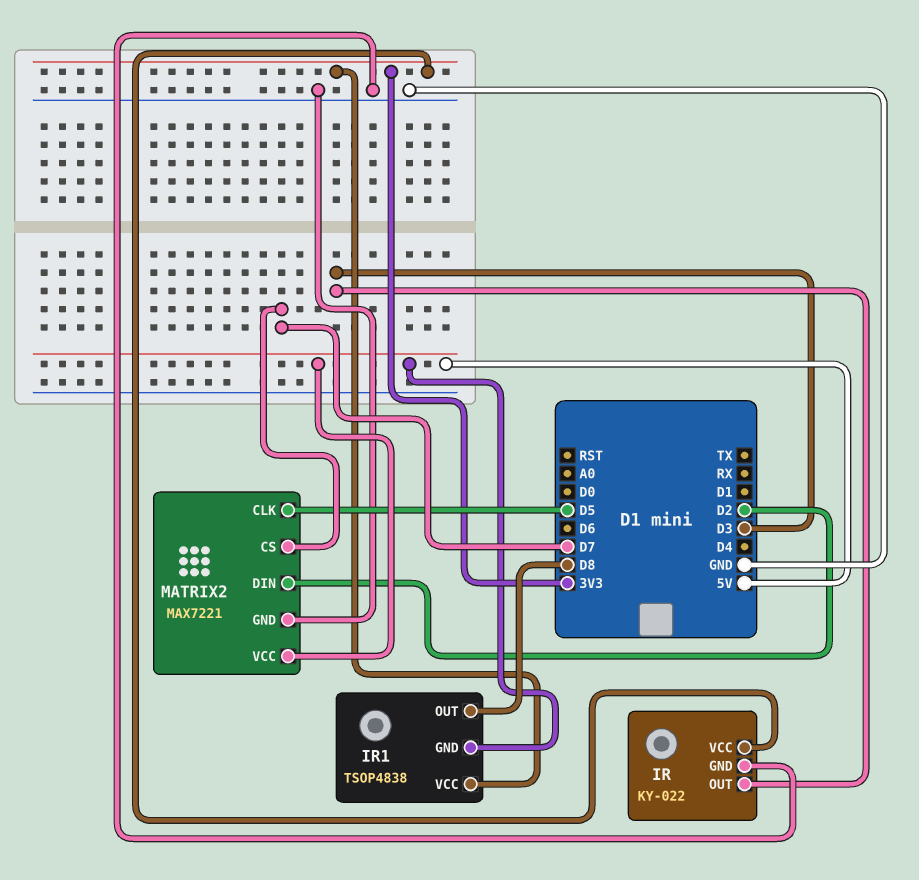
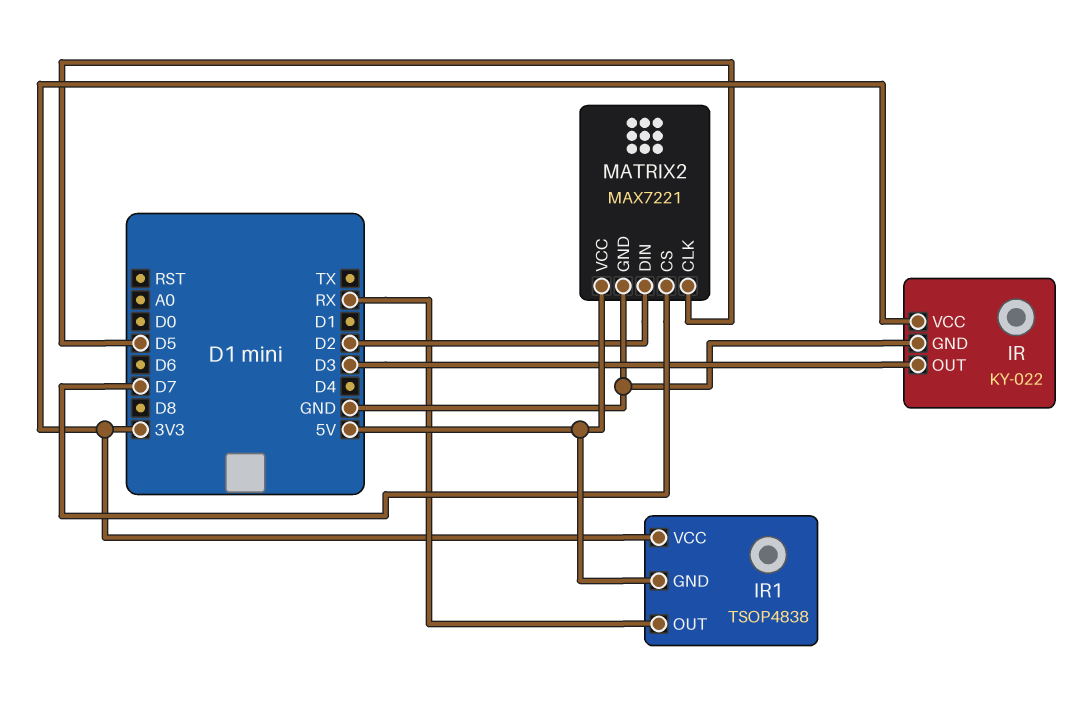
IR1 pin OUT: D8 -> RX

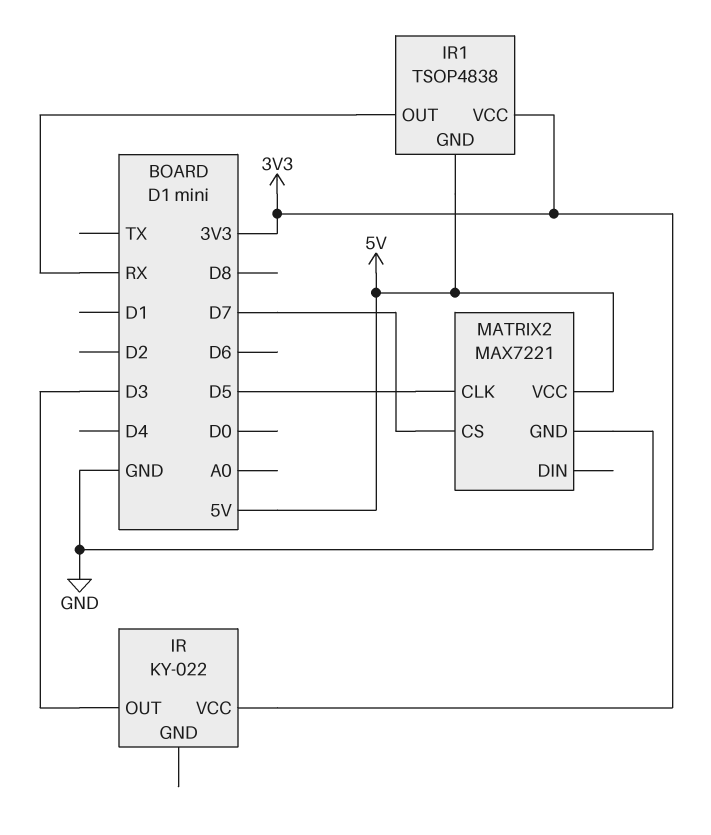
IR pin GND: GND -> none
MATRIX2 pin DIN: D2 -> none

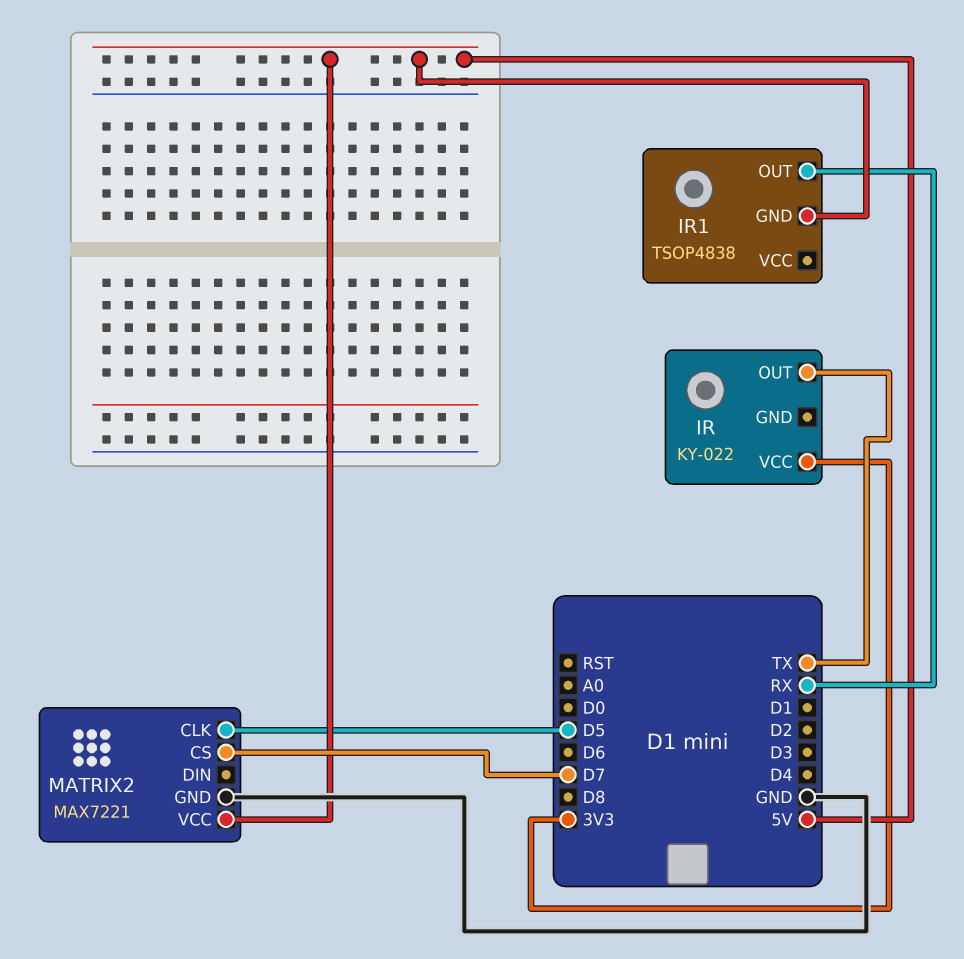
IR pin OUT: D3 -> TX
IR1 pin VCC: 3V3 -> none

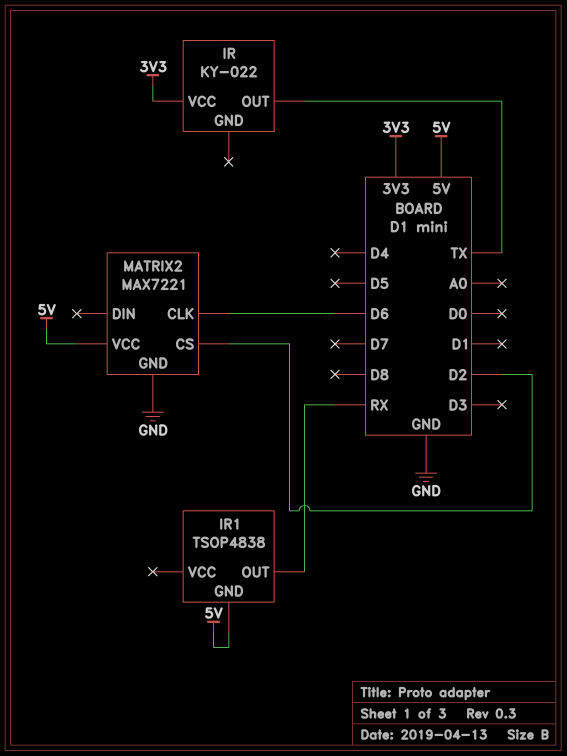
MATRIX2 pin CLK: D5 -> D6
MATRIX2 pin CS: D7 -> D2

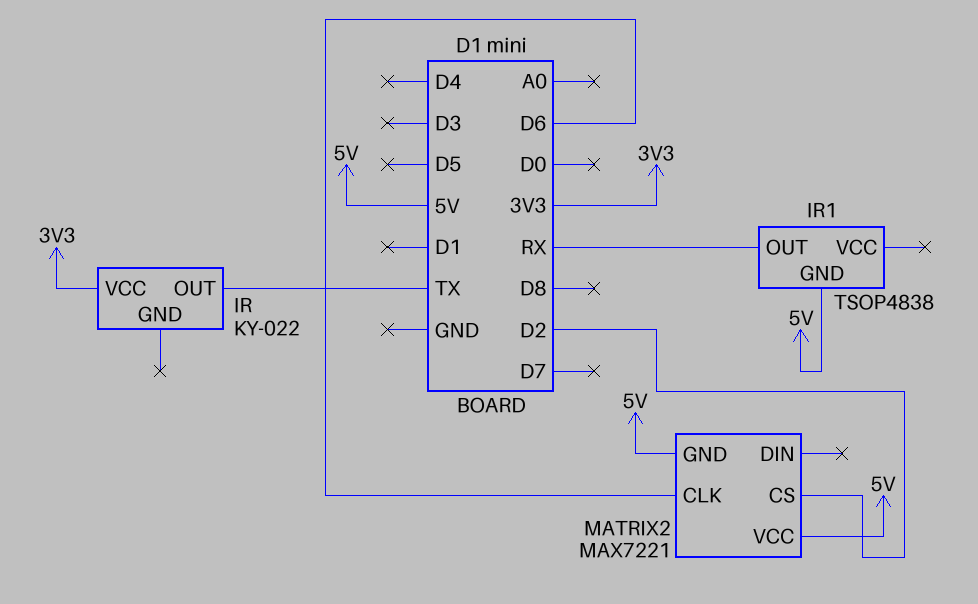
MATRIX2 pin GND: GND -> 5V

